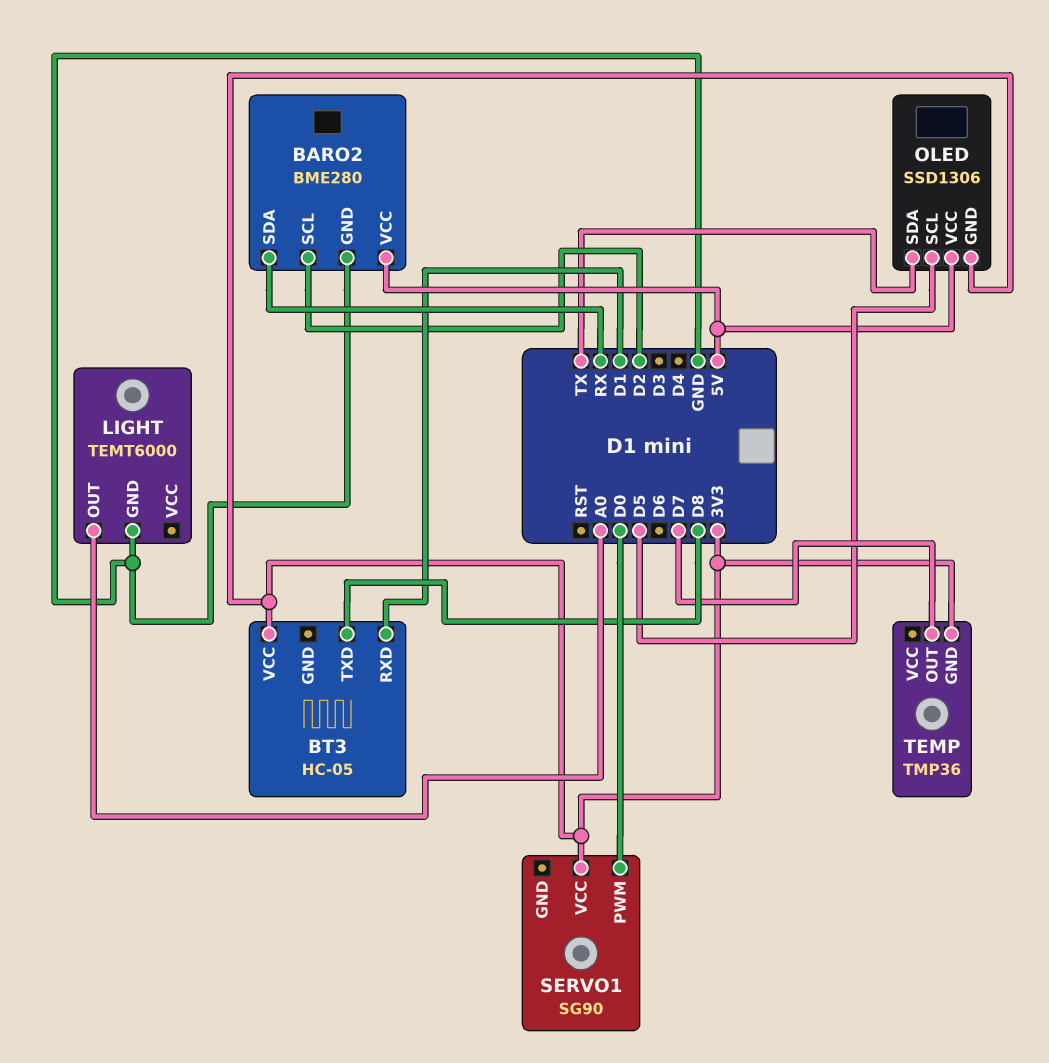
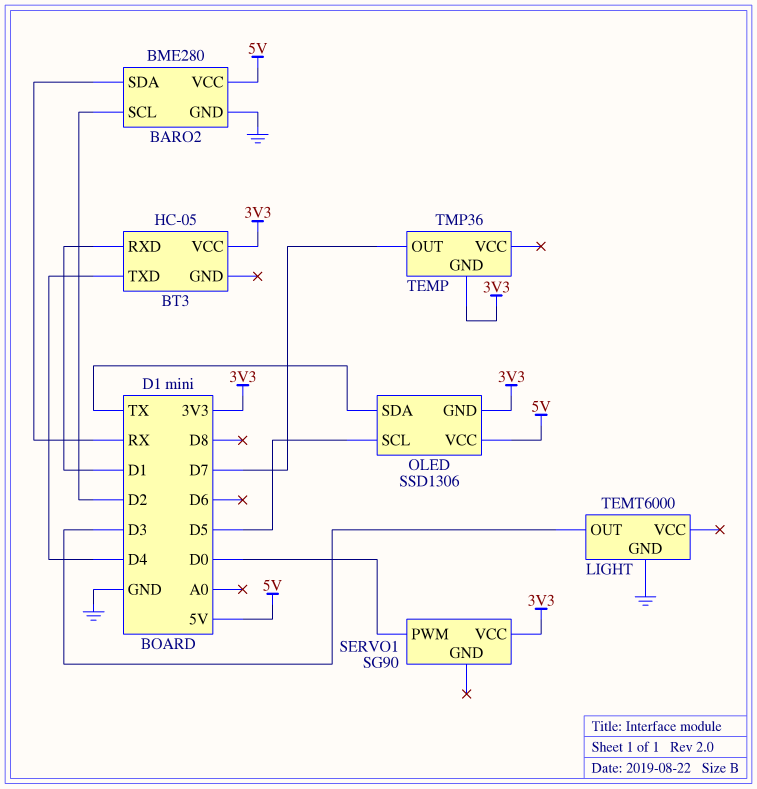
BT3 pin TXD: D8 -> D4
LIGHT pin OUT: A0 -> D3

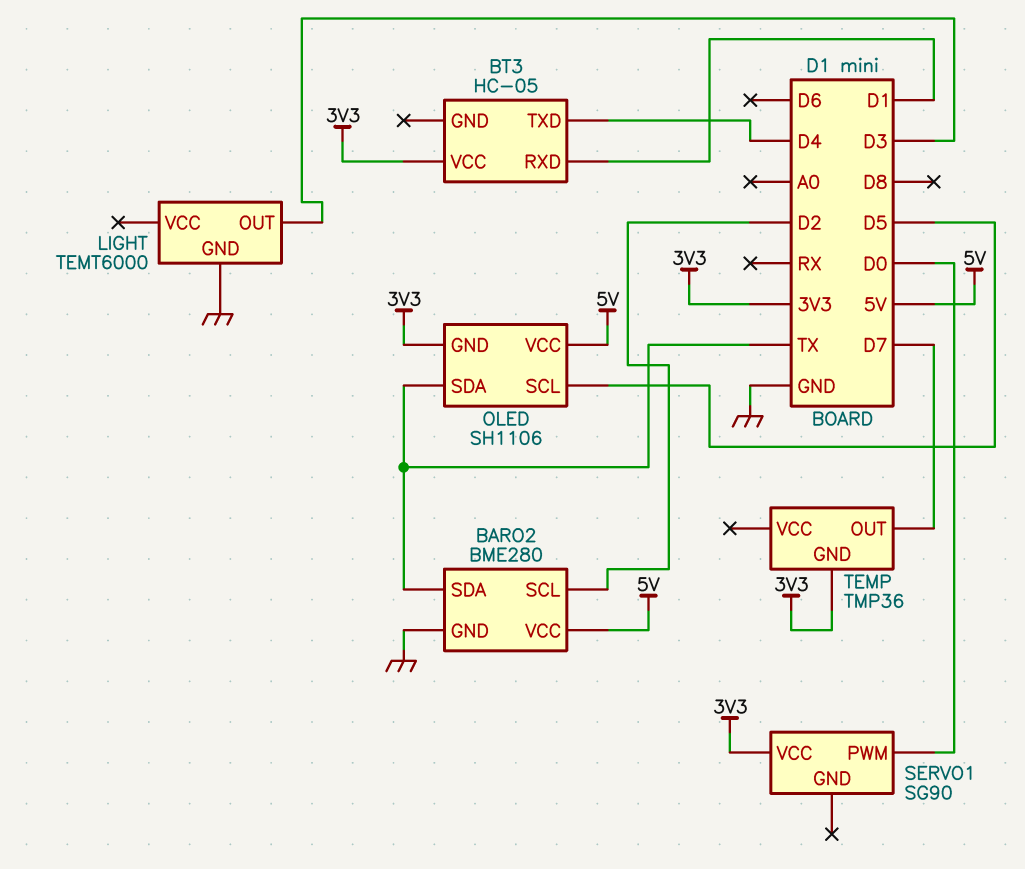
BARO2 pin SDA: RX -> TX
OLED: SSD1306 -> SH1106

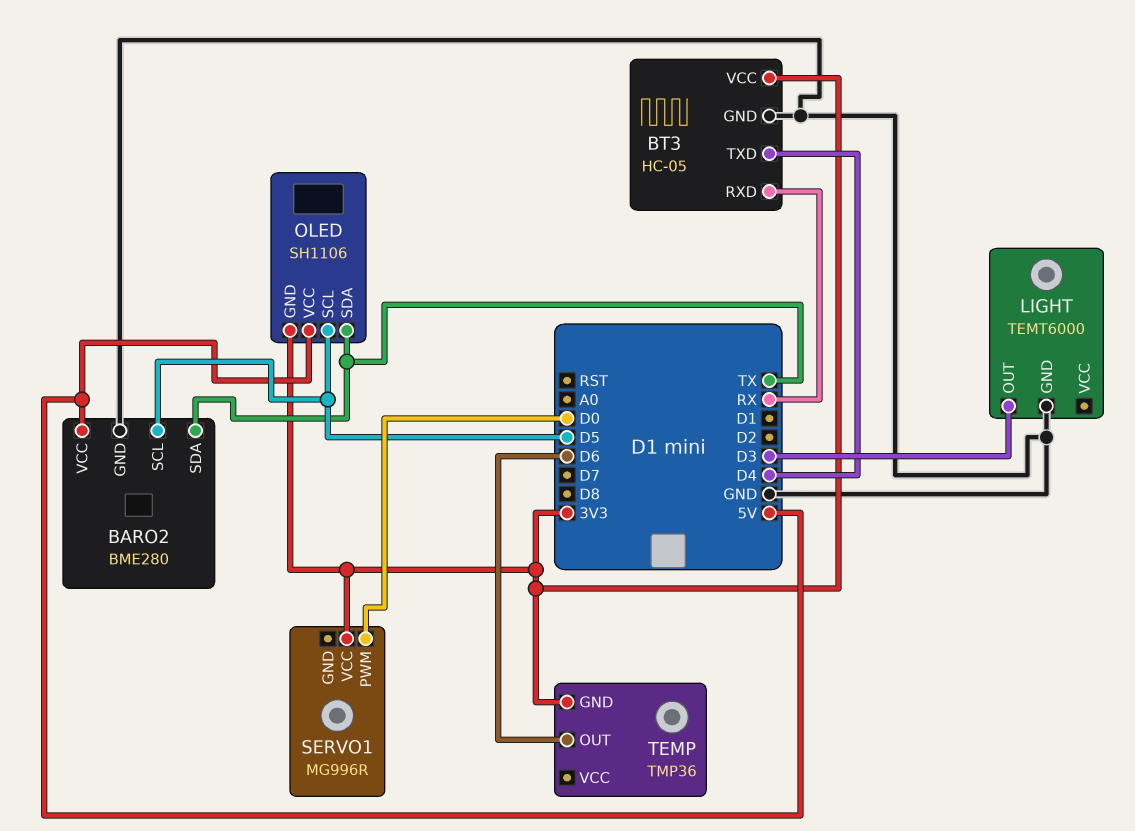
BARO2 pin SCL: D2 -> D5
BT3 pin GND: none -> GND
BT3 pin RXD: D1 -> RX
SERVO1: SG90 -> MG996R
TEMP pin OUT: D7 -> D6

